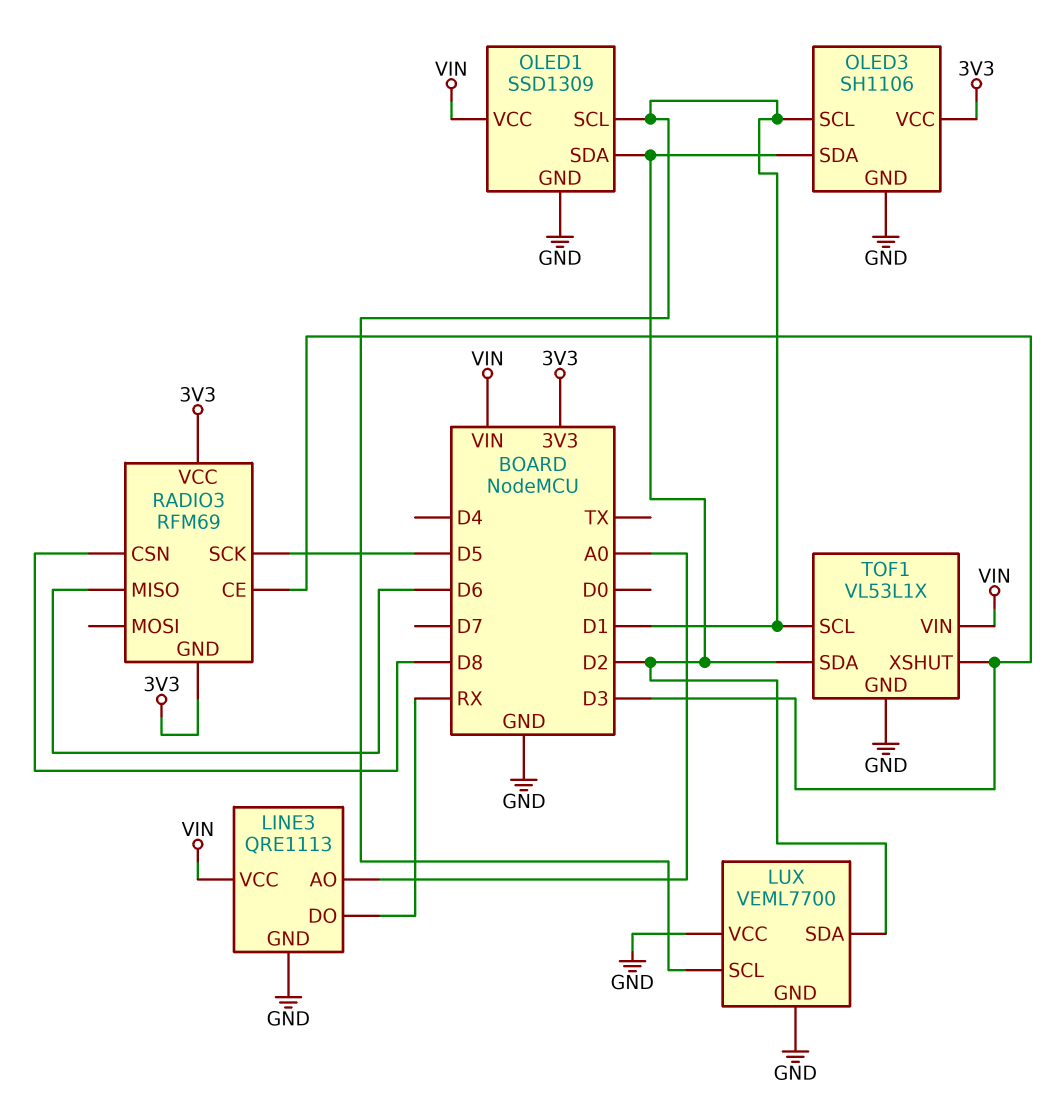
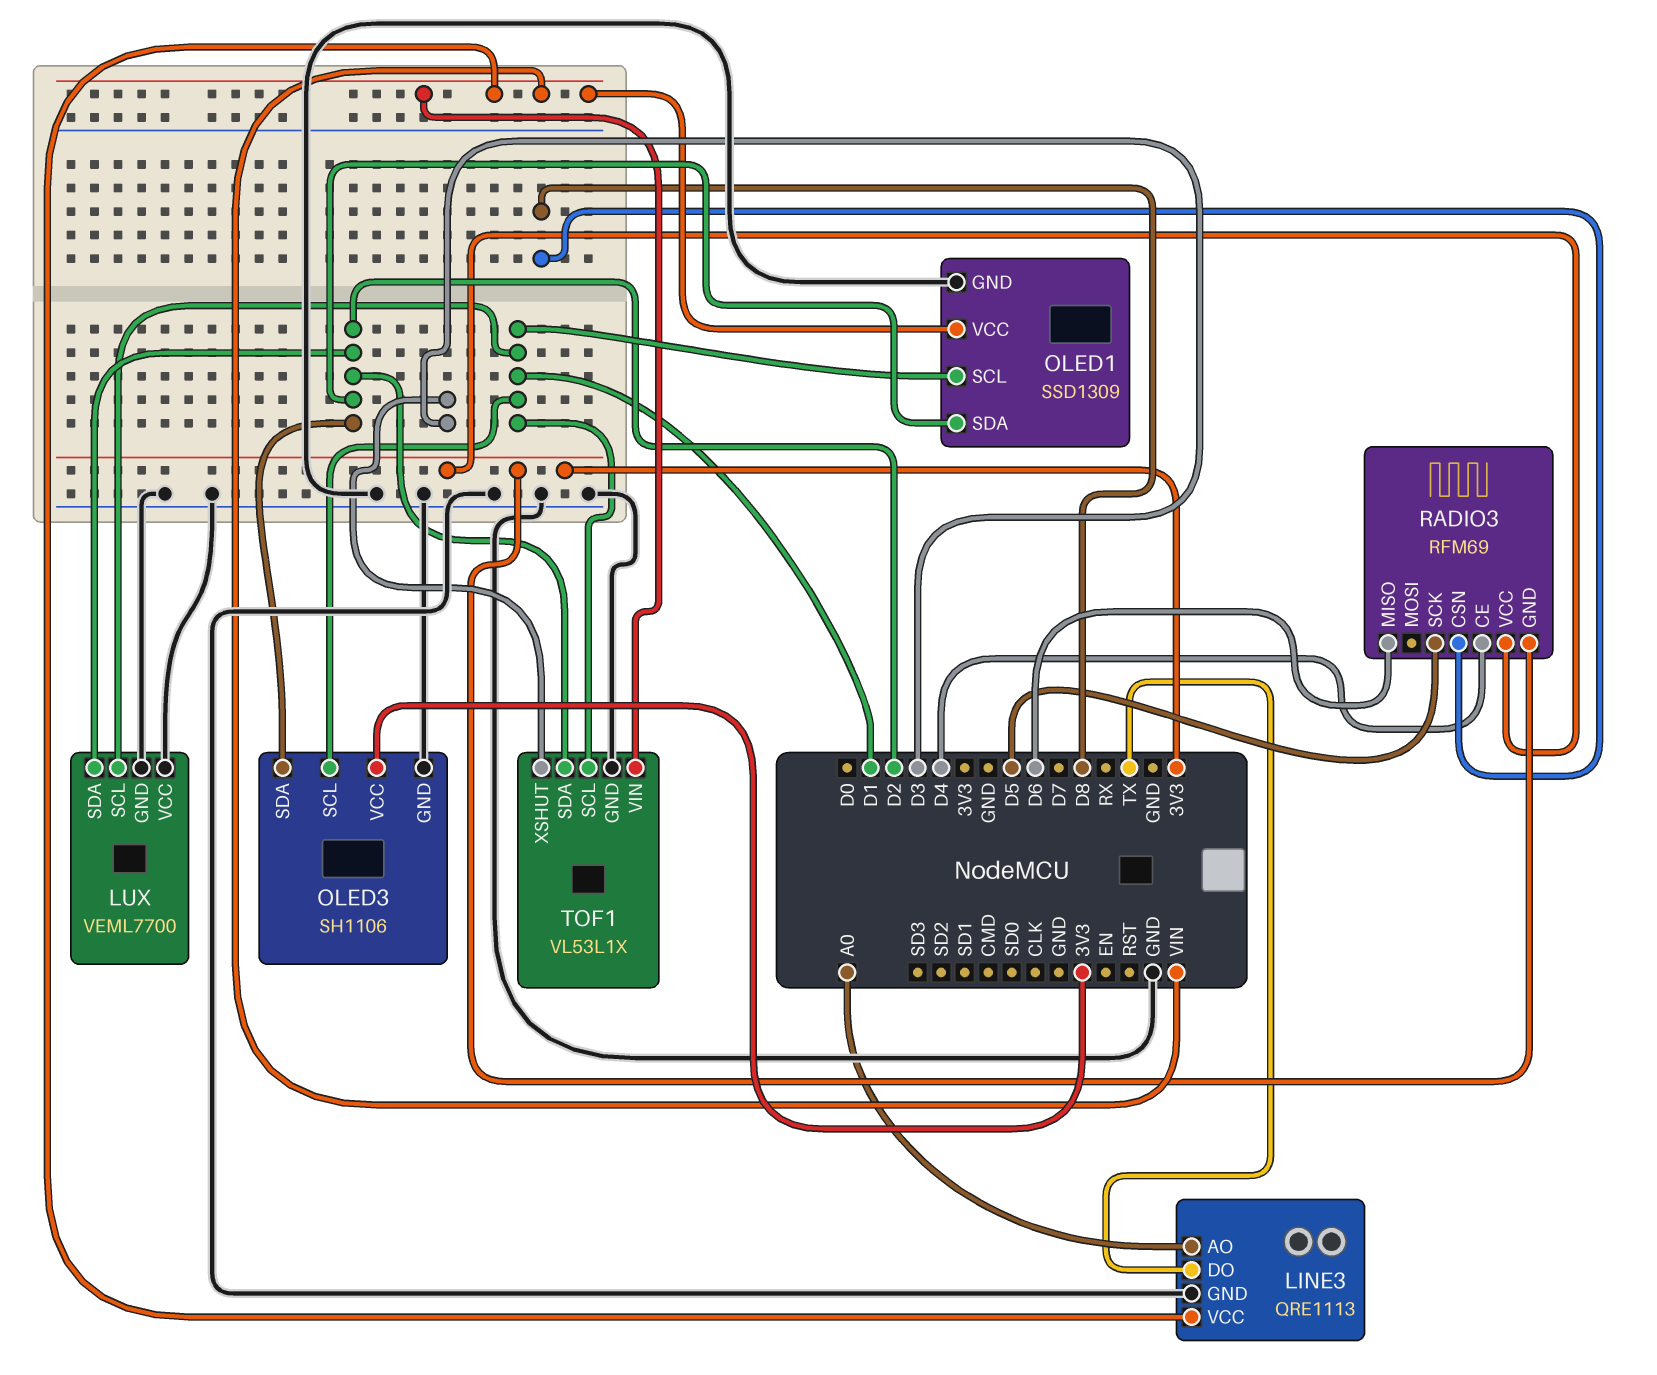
LINE3 pin DO: RX -> TX
RADIO3 pin CE: D3 -> D4

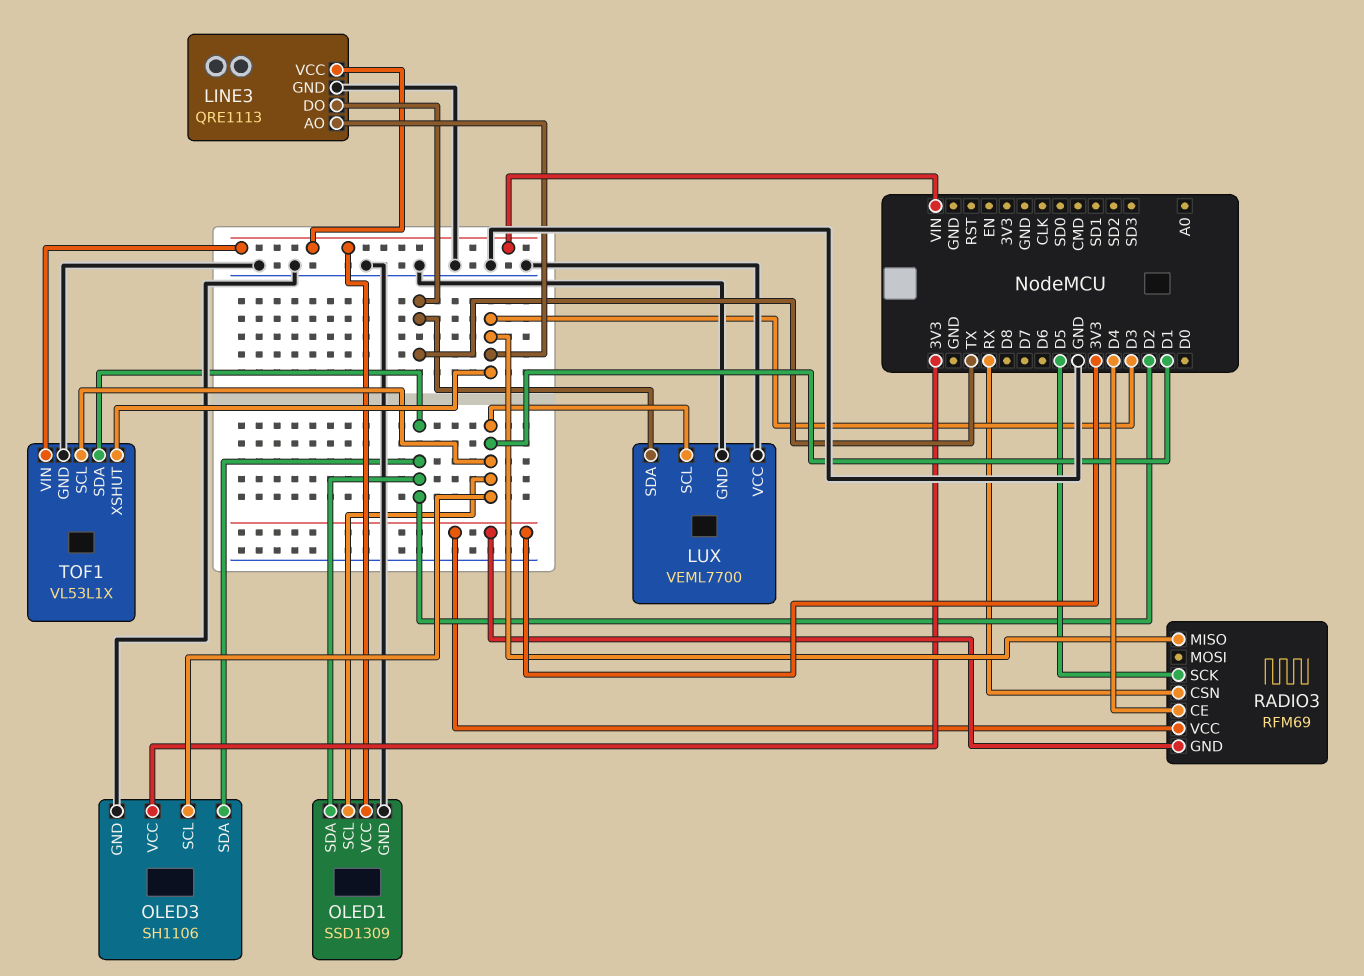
LINE3 pin AO: A0 -> D3
LUX pin SDA: D2 -> TX
RADIO3 pin CSN: D8 -> RX
RADIO3 pin MISO: D6 -> D3

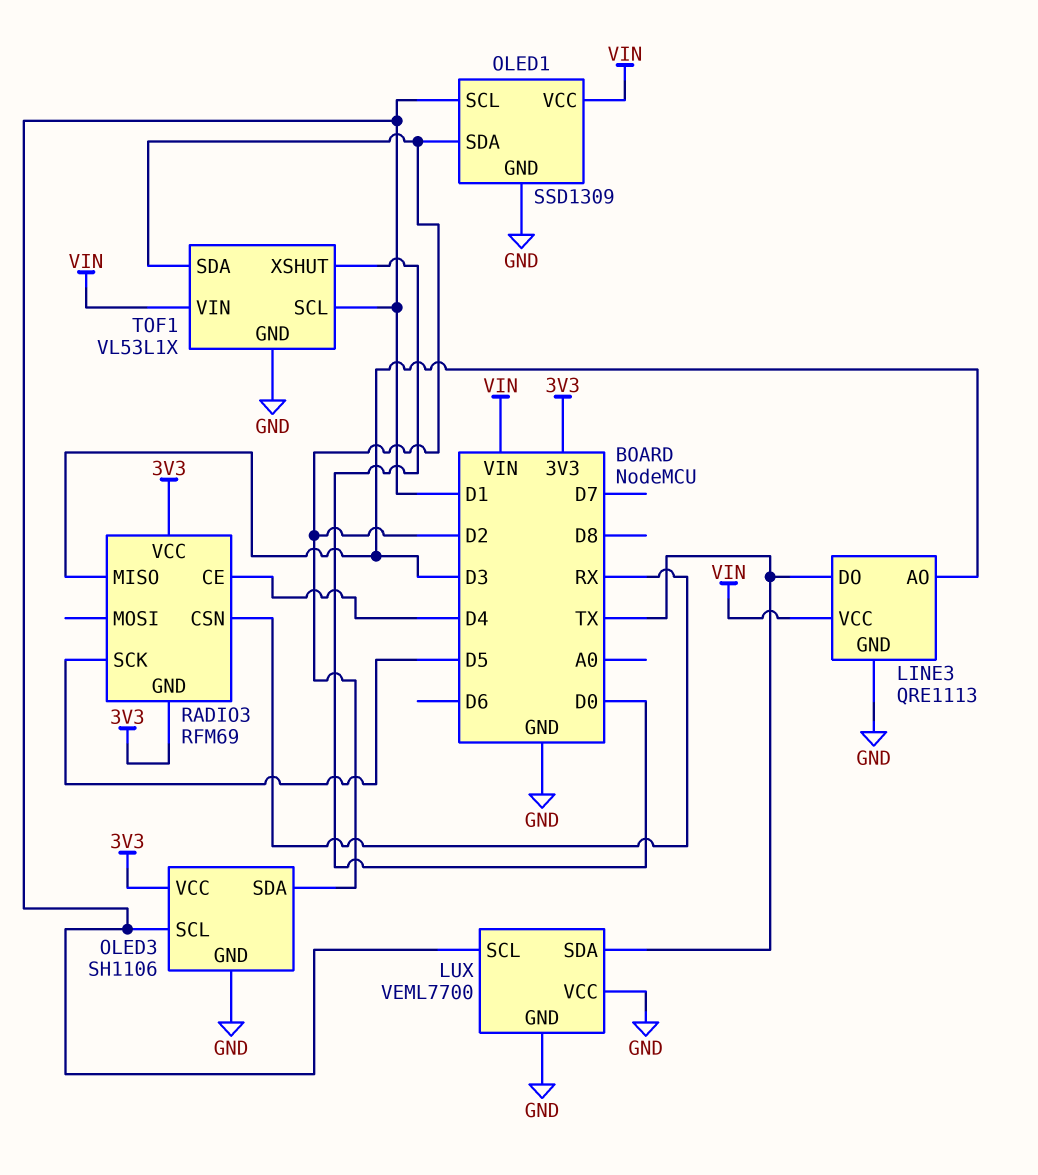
TOF1 pin XSHUT: D3 -> D0

